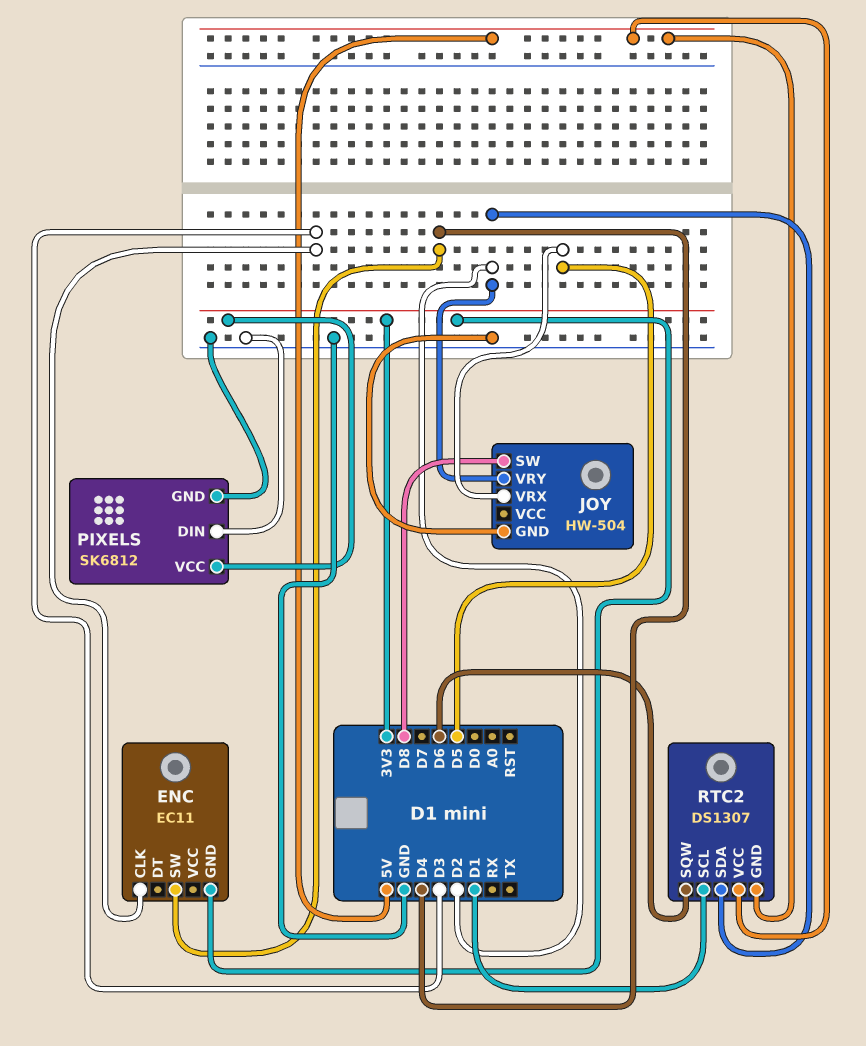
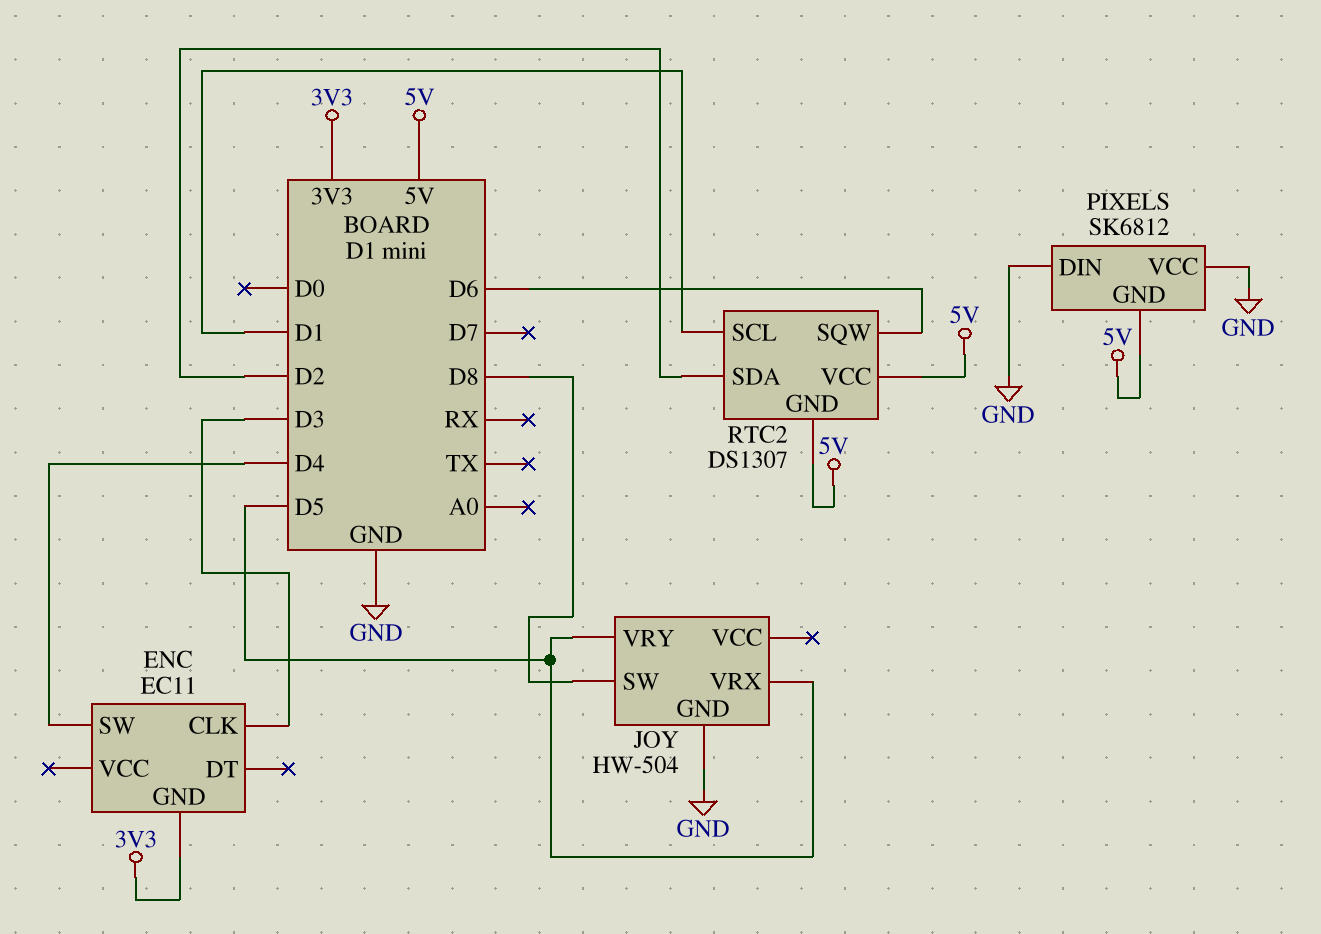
JOY pin VRY: D2 -> D5
PIXELS pin GND: GND -> 5V
PIXELS pin VCC: 3V3 -> GND

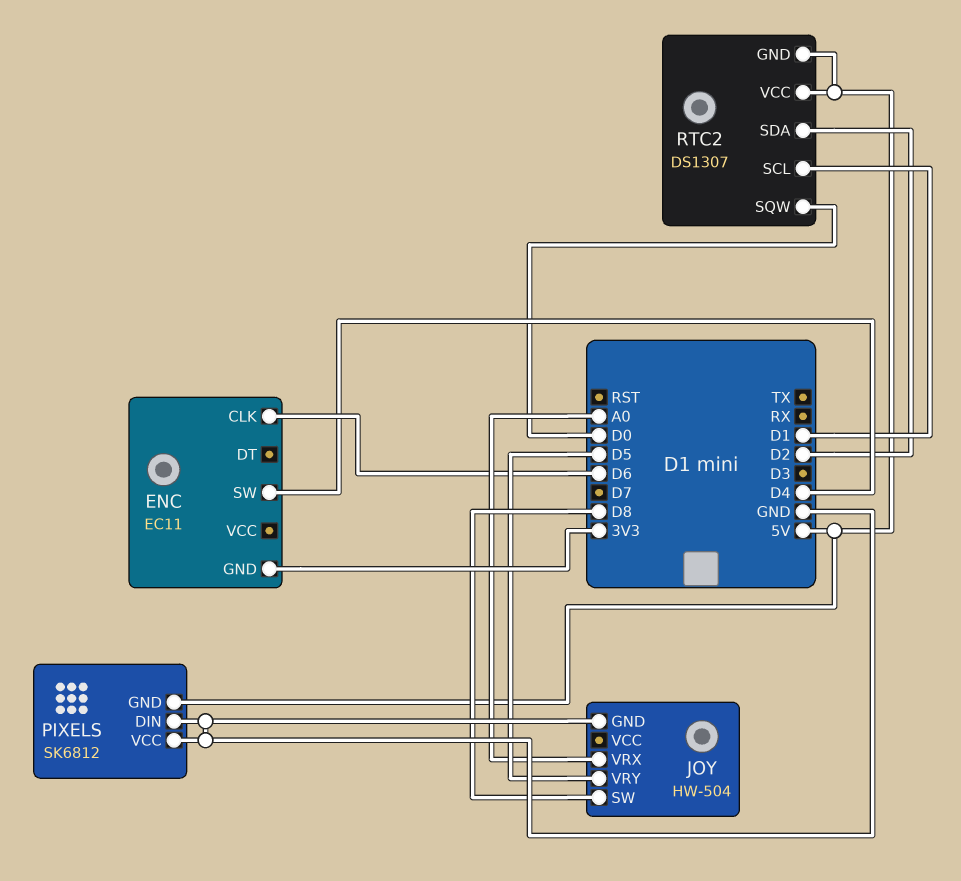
ENC pin CLK: D3 -> D6
JOY pin VRX: D5 -> A0
RTC2 pin SQW: D6 -> D0

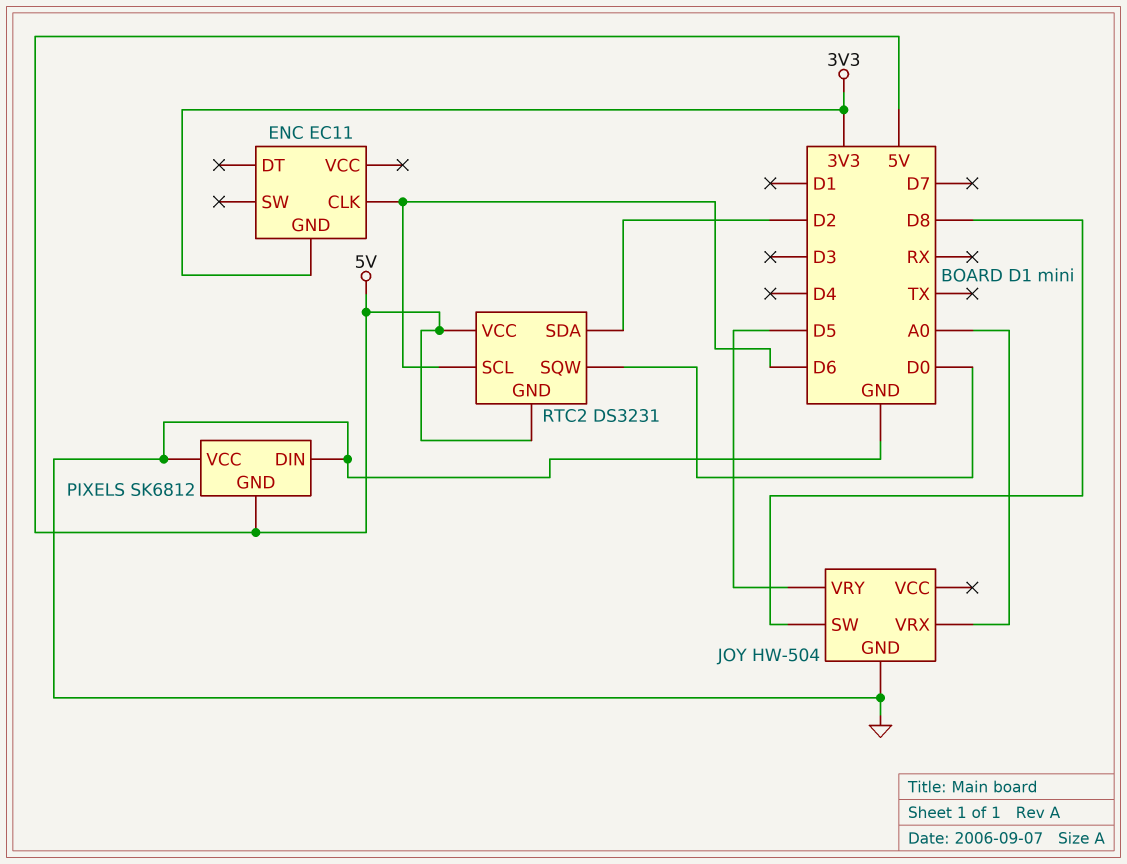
ENC pin SW: D4 -> none
RTC2: DS1307 -> DS3231
RTC2 pin SCL: D1 -> D6

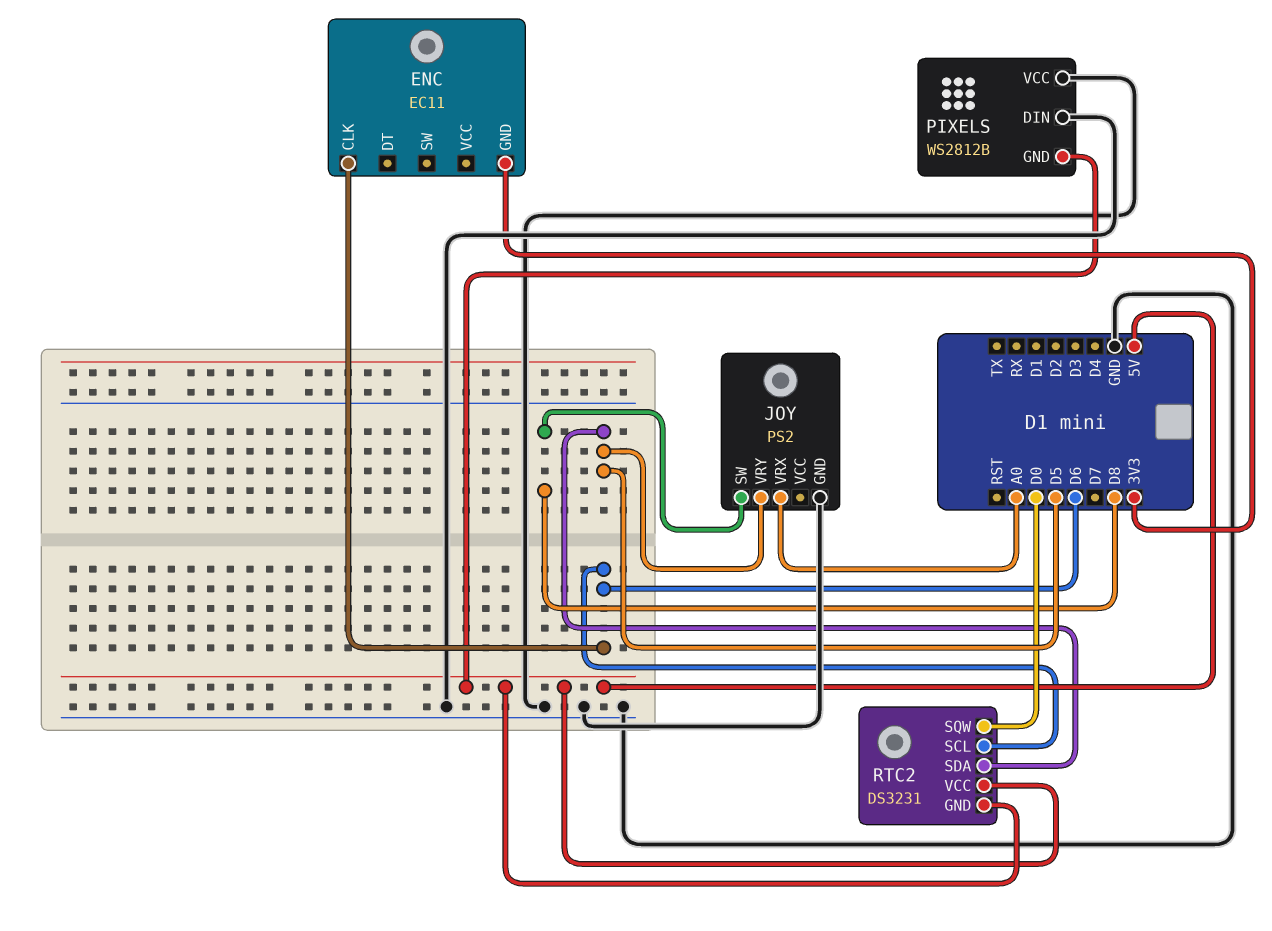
JOY: HW-504 -> PS2
PIXELS: SK6812 -> WS2812B
RTC2 pin SDA: D2 -> D5

